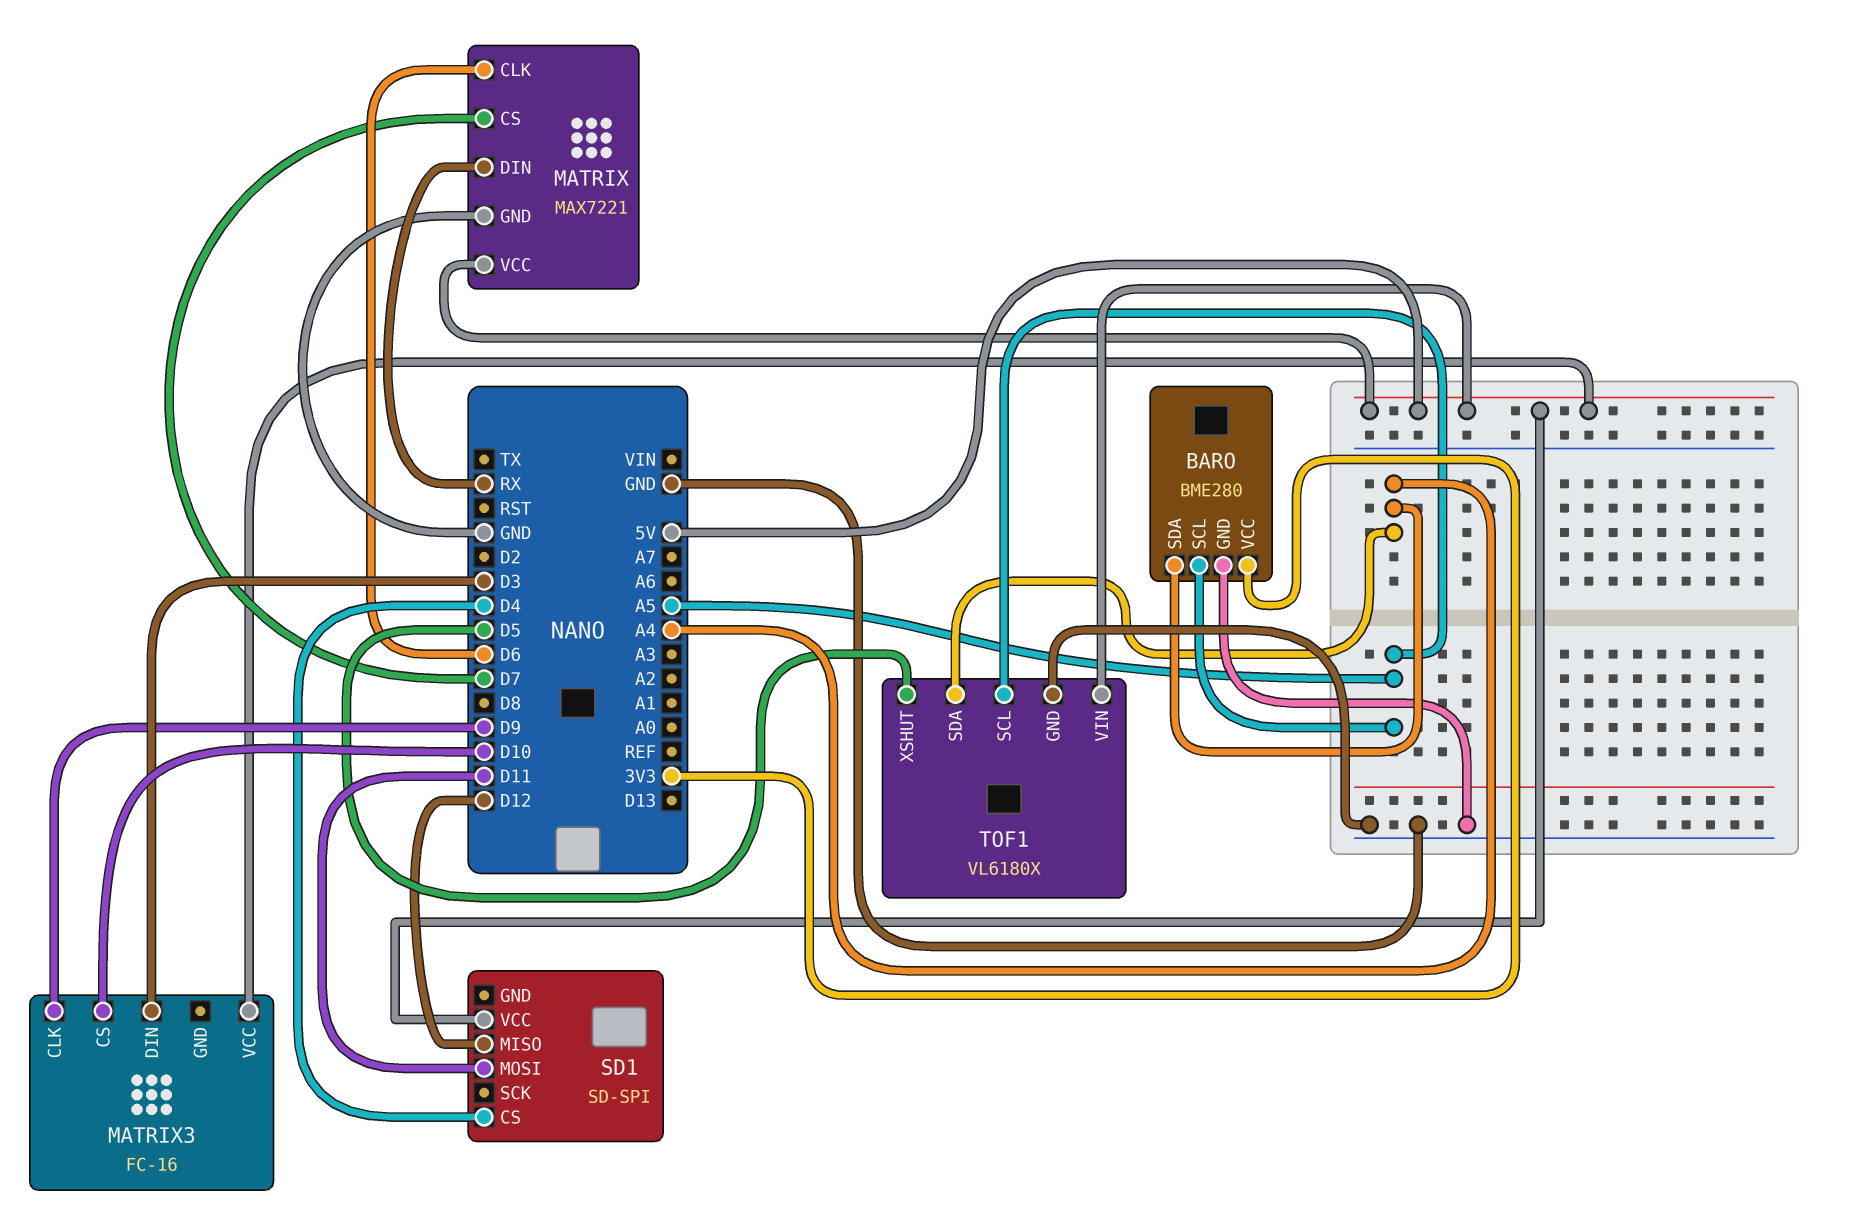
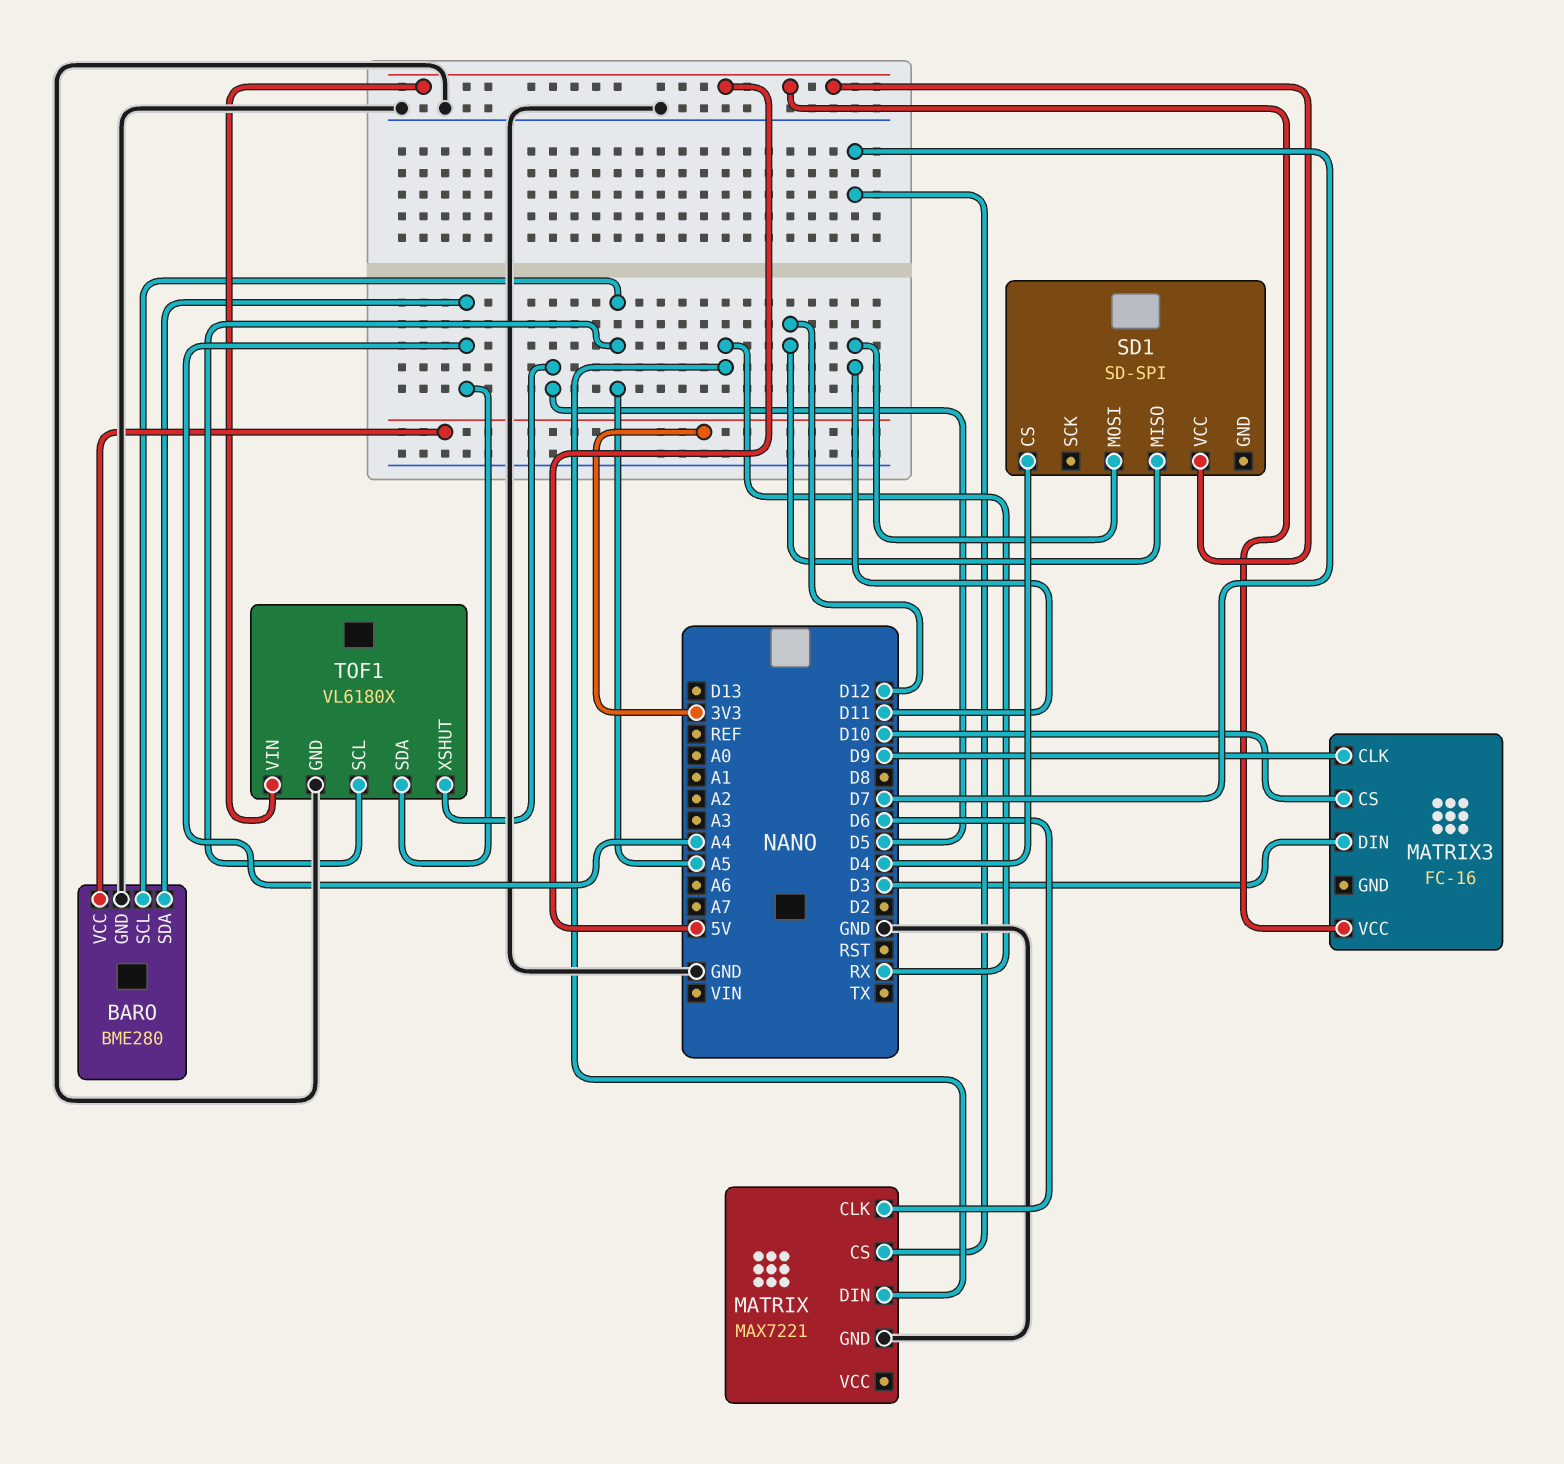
MATRIX pin VCC: 5V -> none

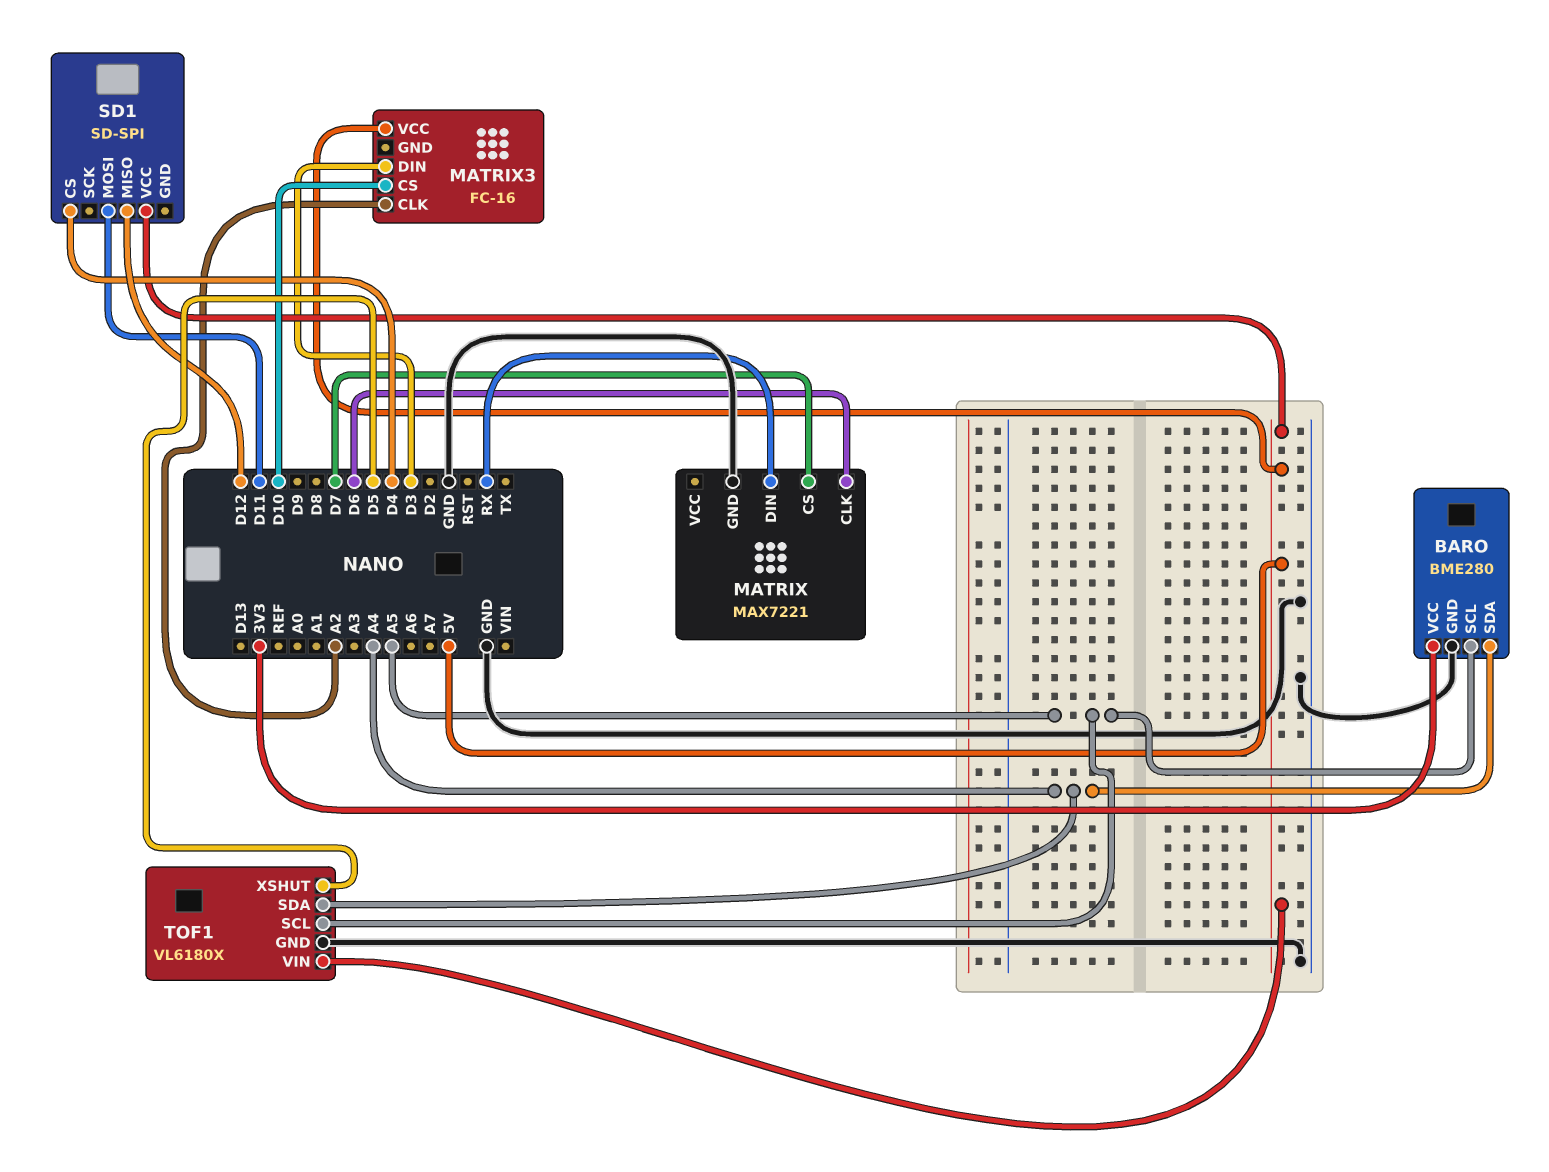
MATRIX3 pin CLK: D9 -> A2

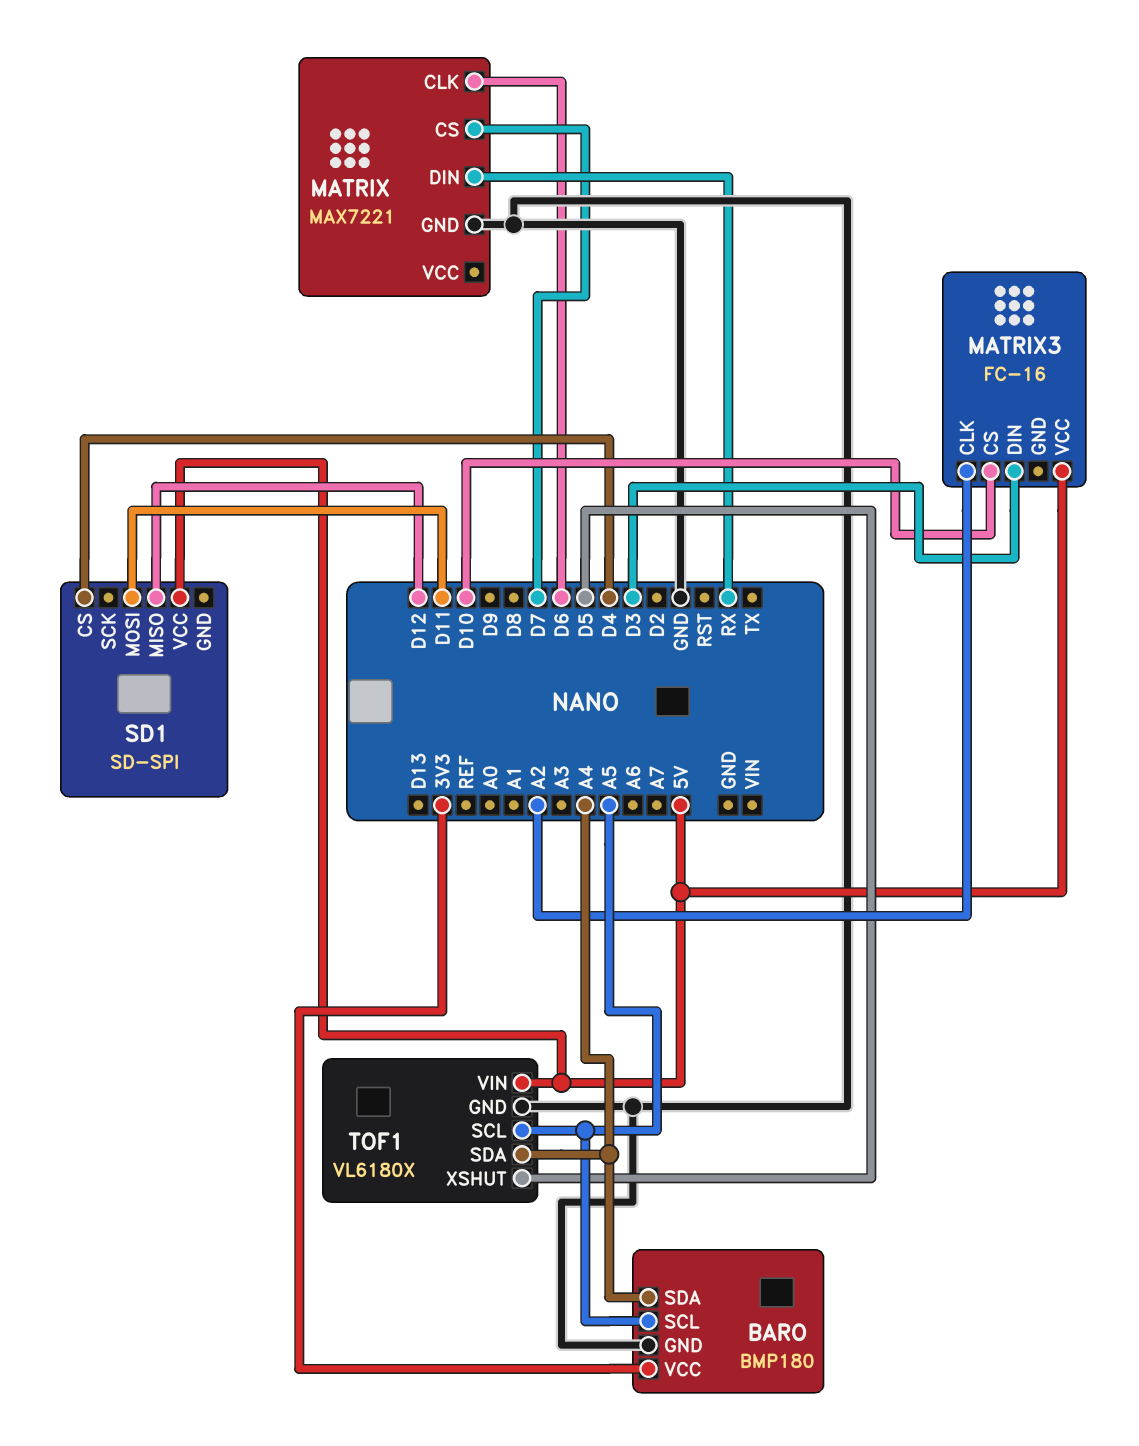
BARO: BME280 -> BMP180

